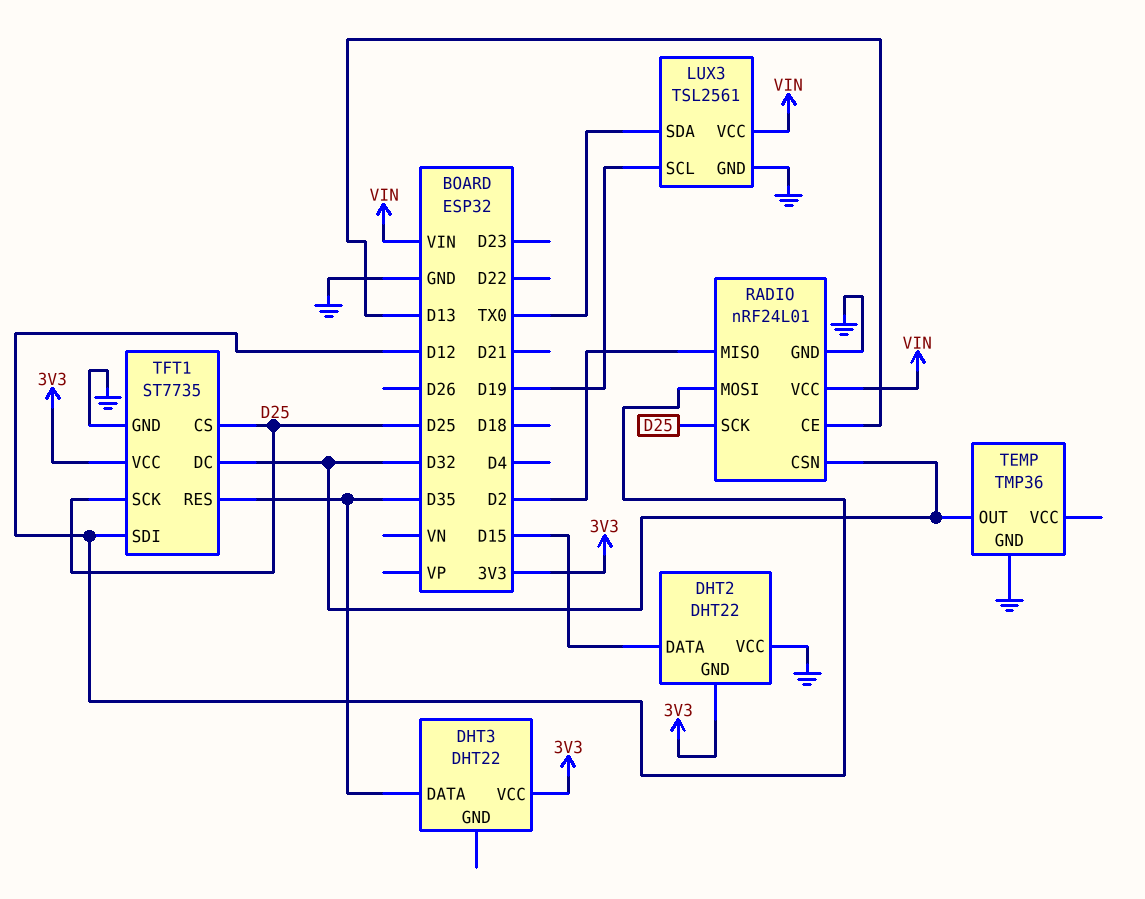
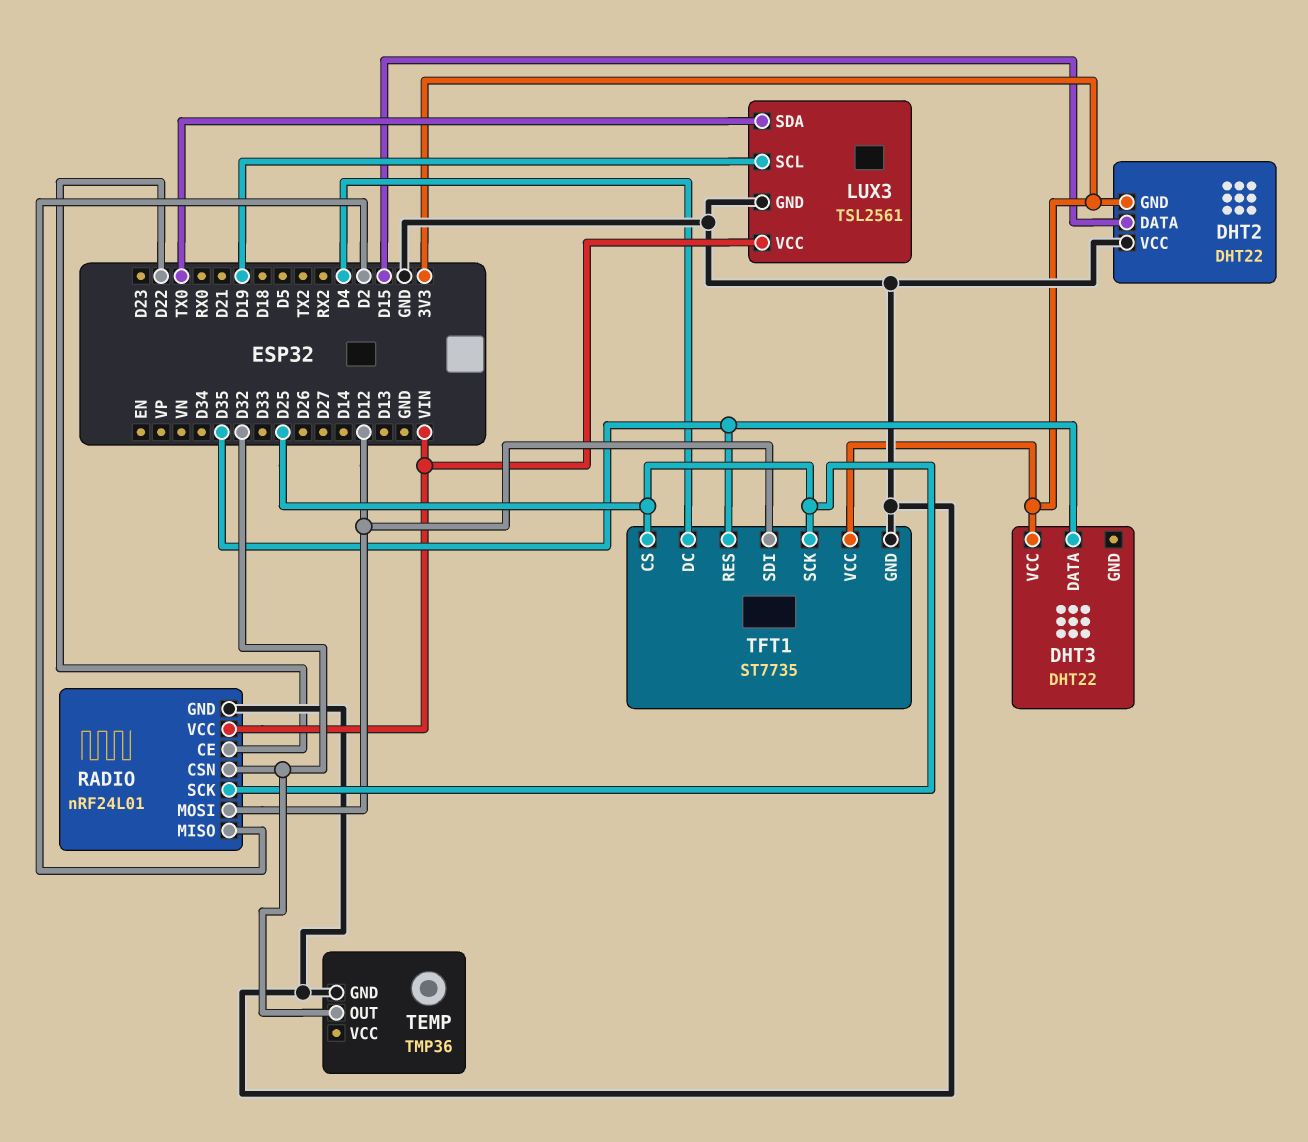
RADIO pin CE: D13 -> D22
TFT1 pin DC: D32 -> D4

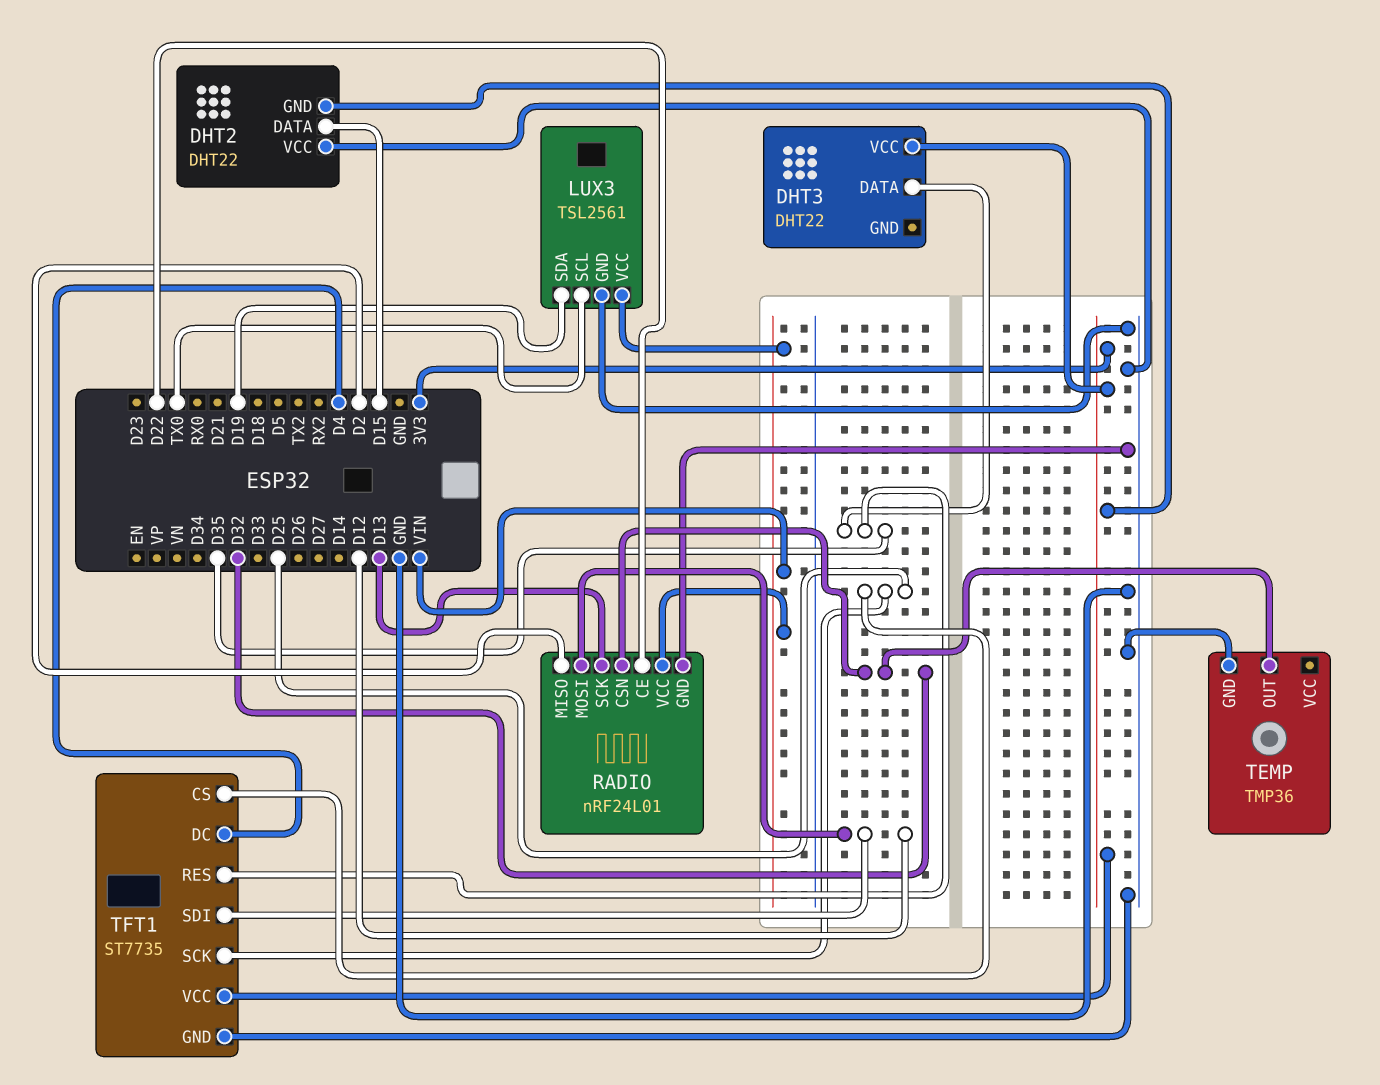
LUX3 pin SCL: D19 -> TX0
LUX3 pin SDA: TX0 -> D19
RADIO pin SCK: D25 -> D13

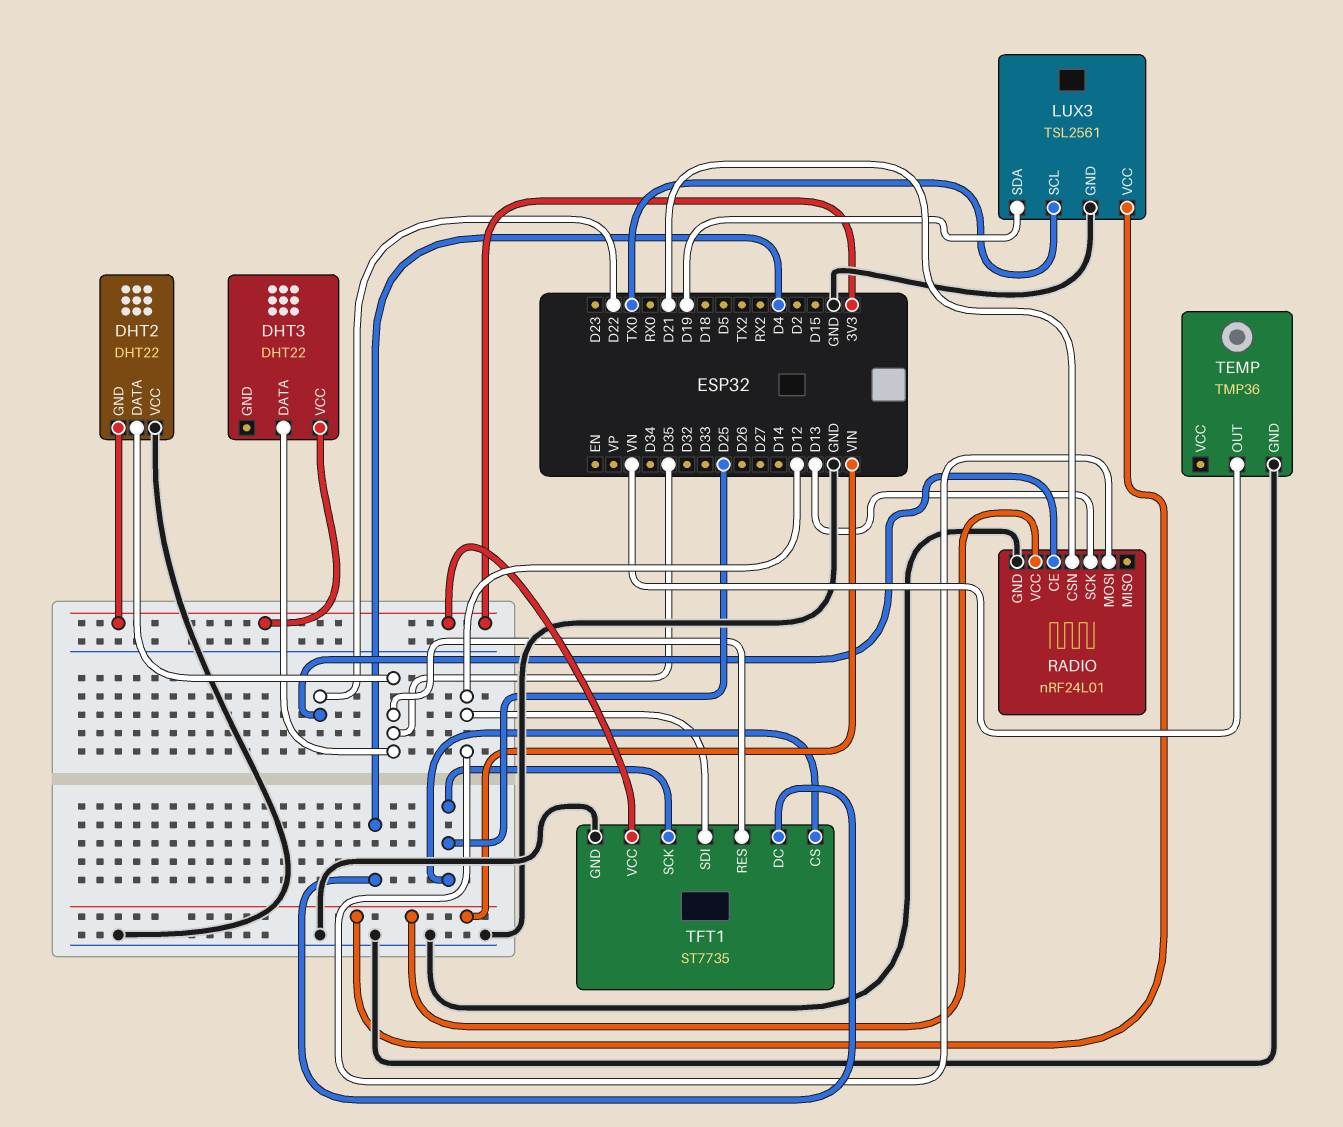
DHT2 pin DATA: D15 -> D35
RADIO pin CSN: D32 -> D21
RADIO pin MISO: D2 -> none
TEMP pin OUT: D32 -> VN

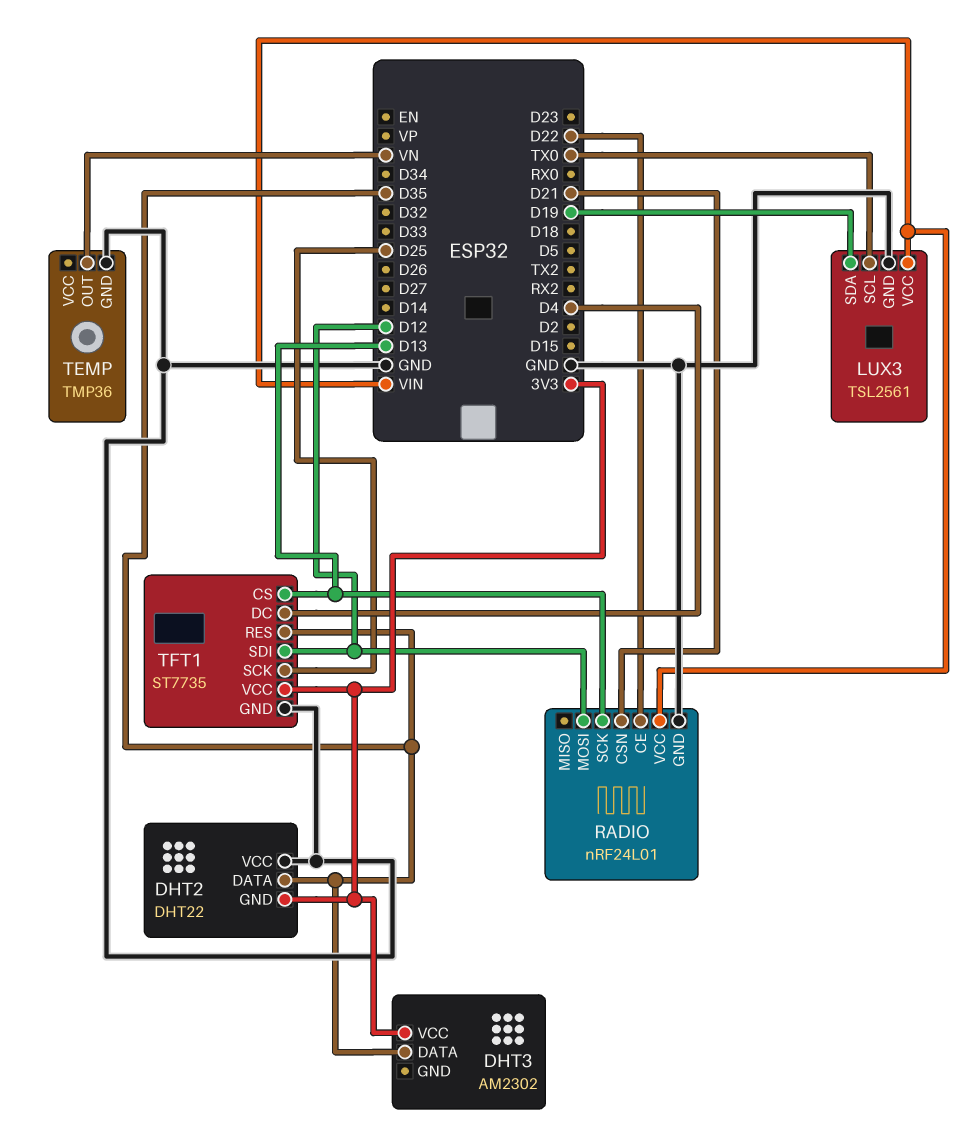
DHT3: DHT22 -> AM2302
TFT1 pin CS: D25 -> D13

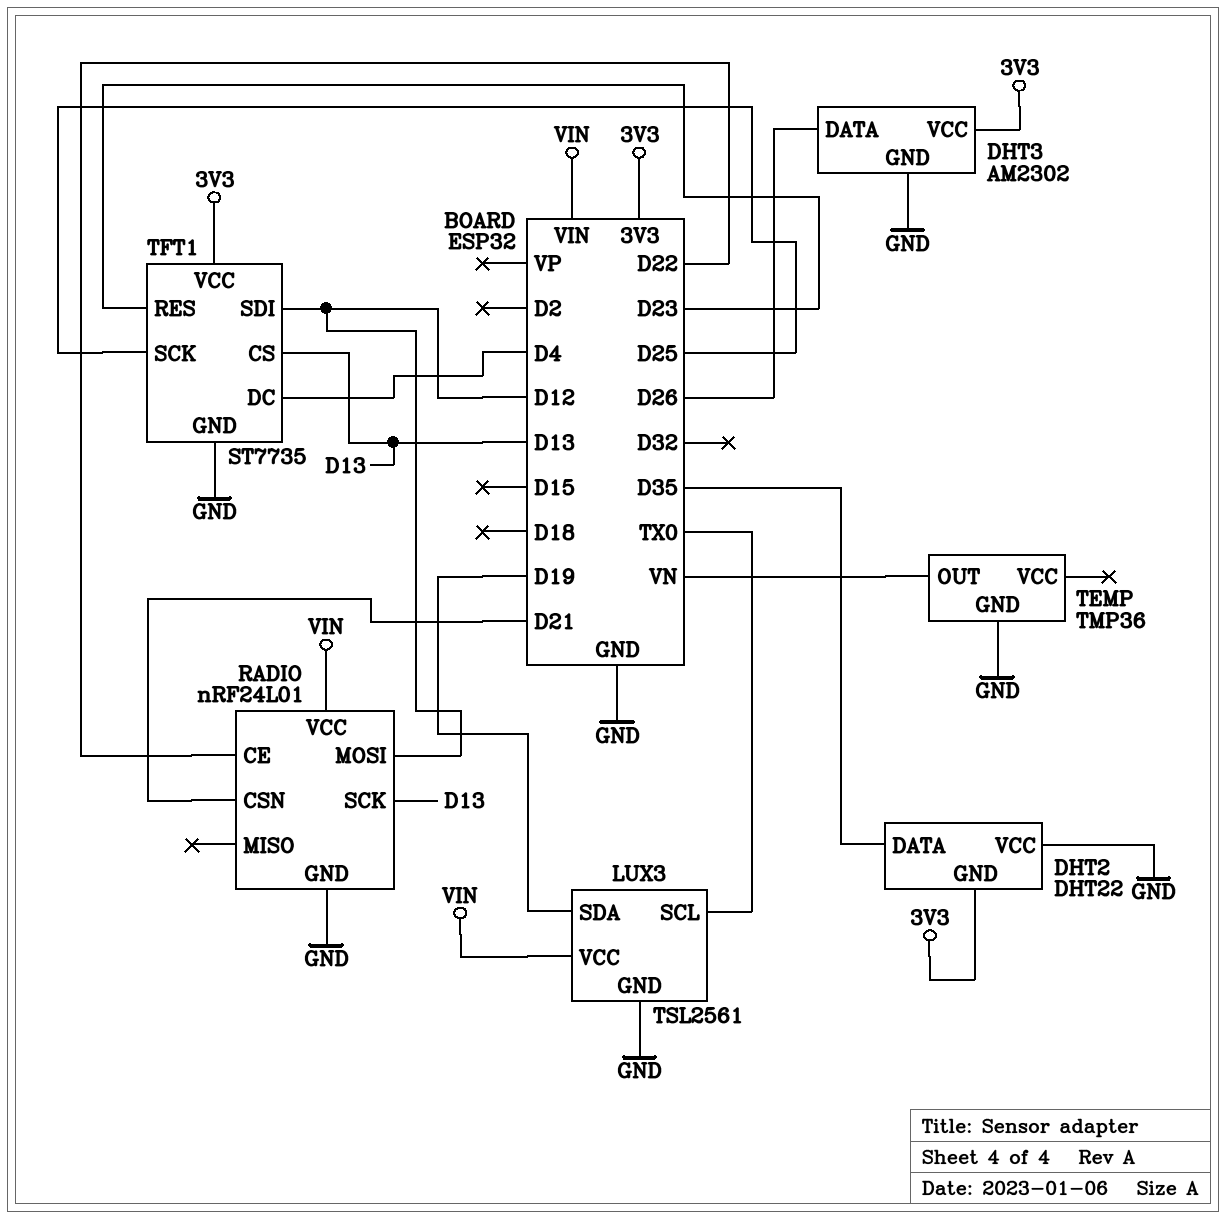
DHT3 pin DATA: D35 -> D26
DHT3 pin GND: none -> GND
TFT1 pin RES: D35 -> D23

